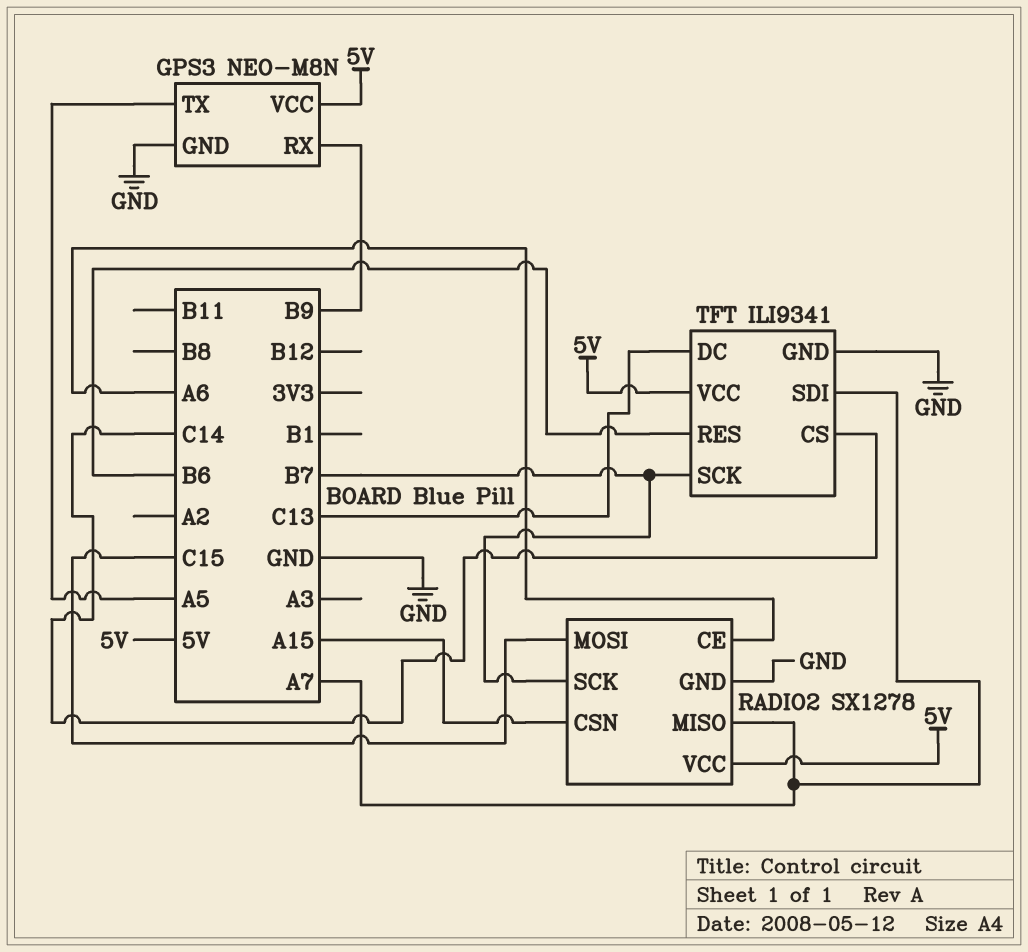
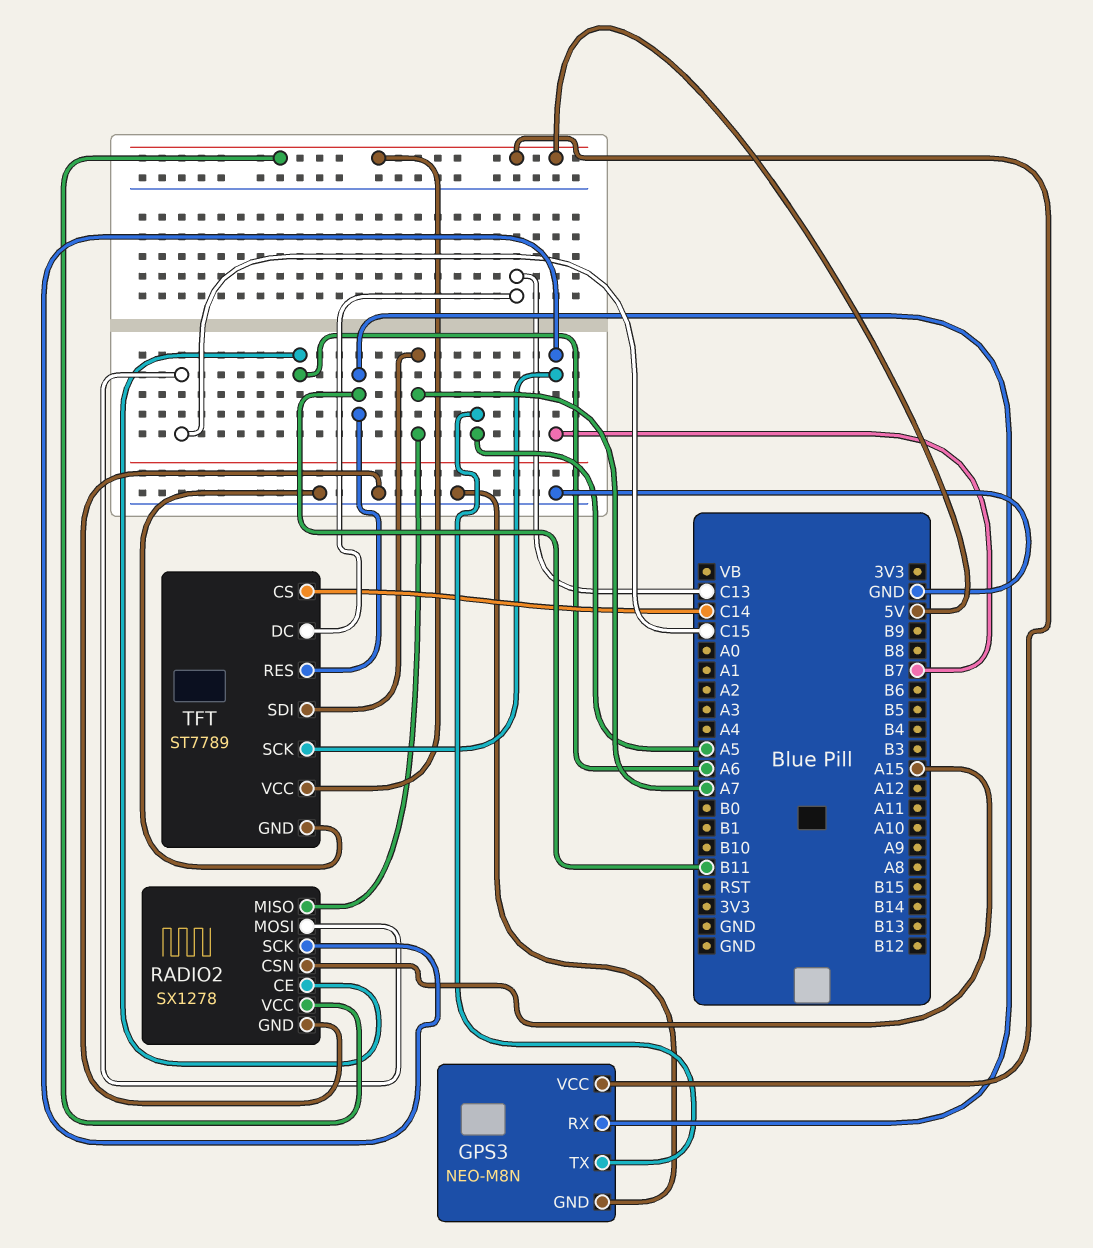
GPS3 pin RX: B9 -> B11
TFT: ILI9341 -> ST7789
TFT pin RES: B6 -> B11

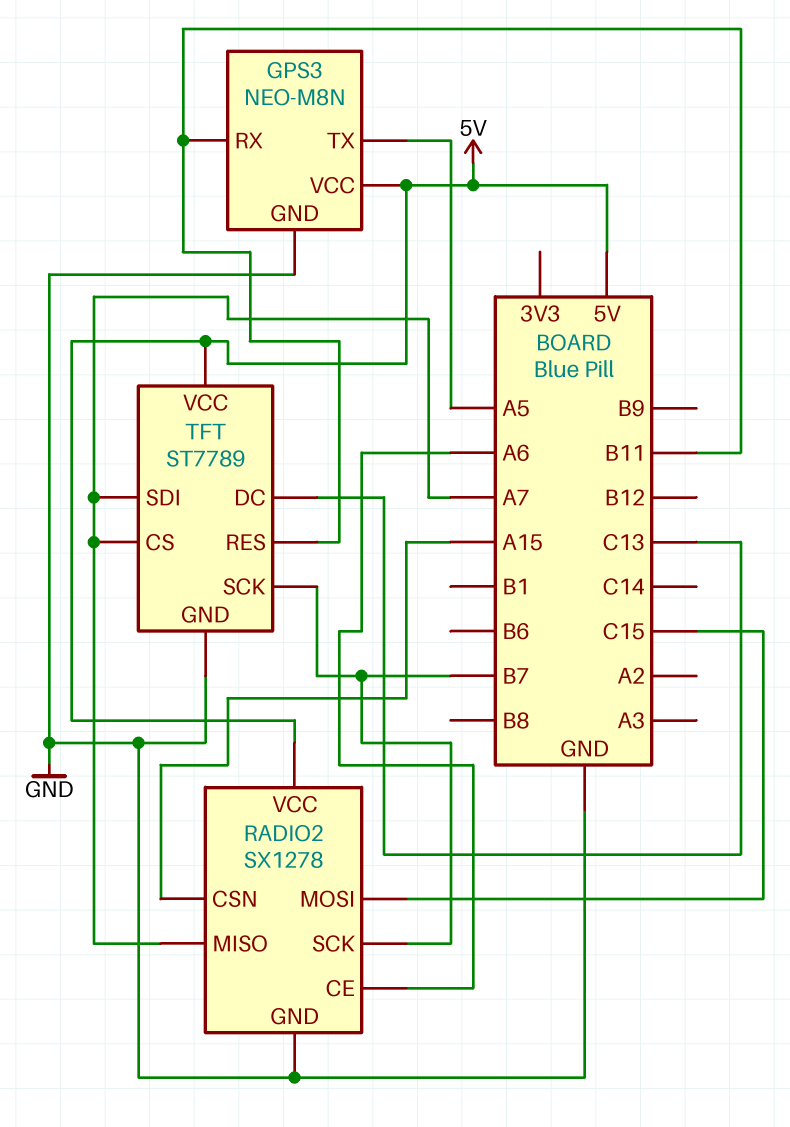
TFT pin CS: C14 -> A7

